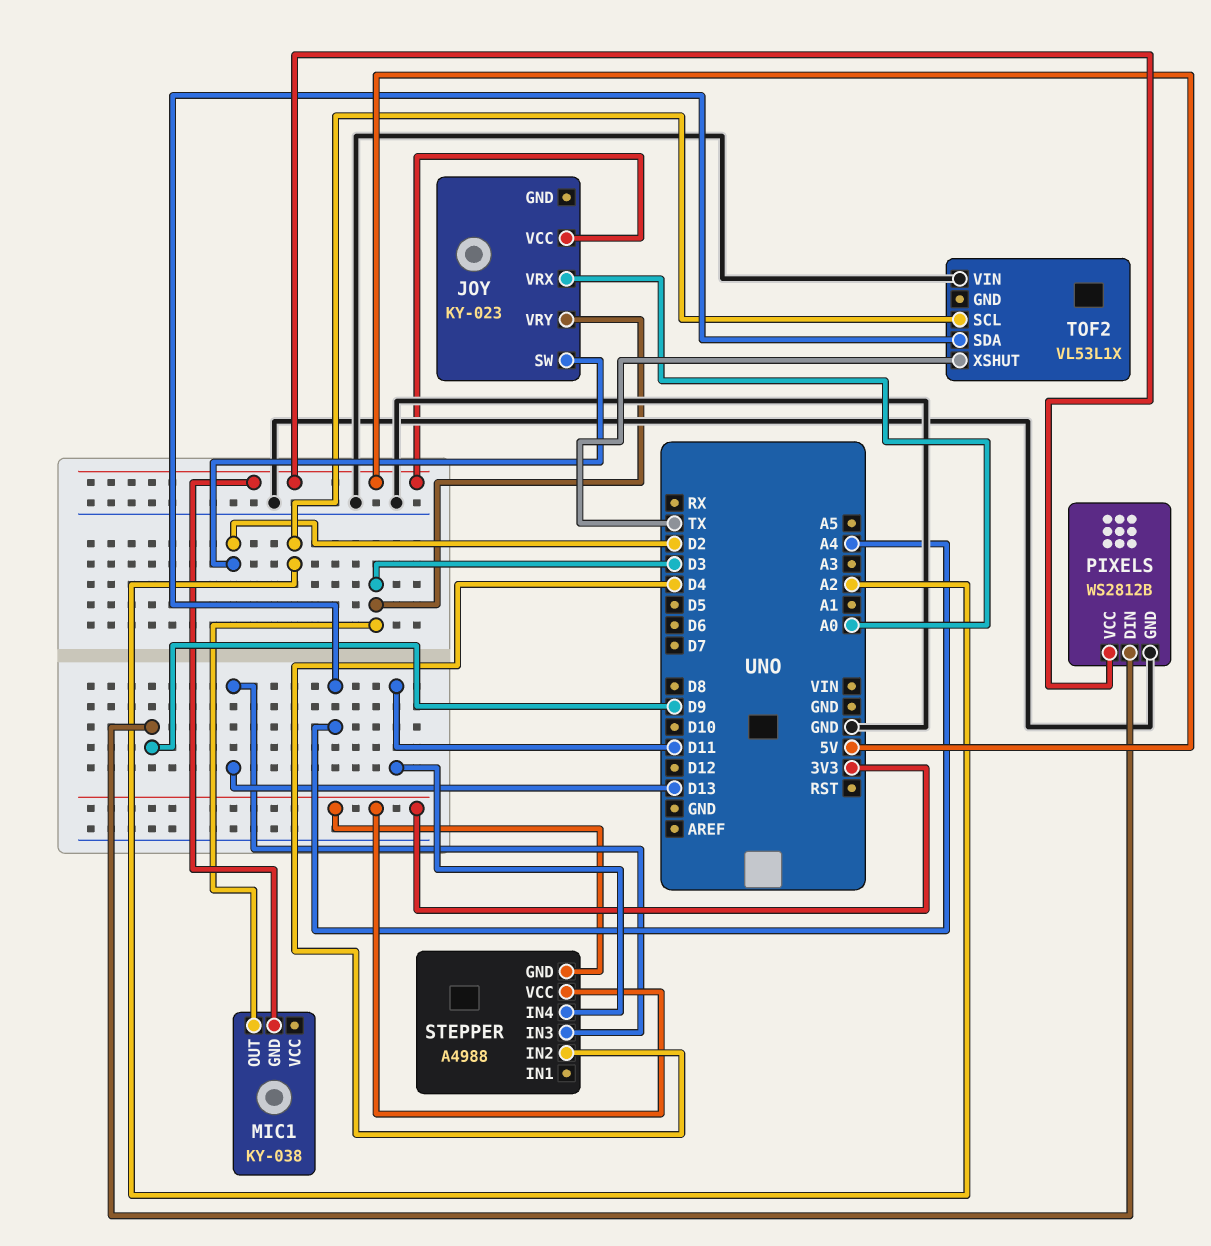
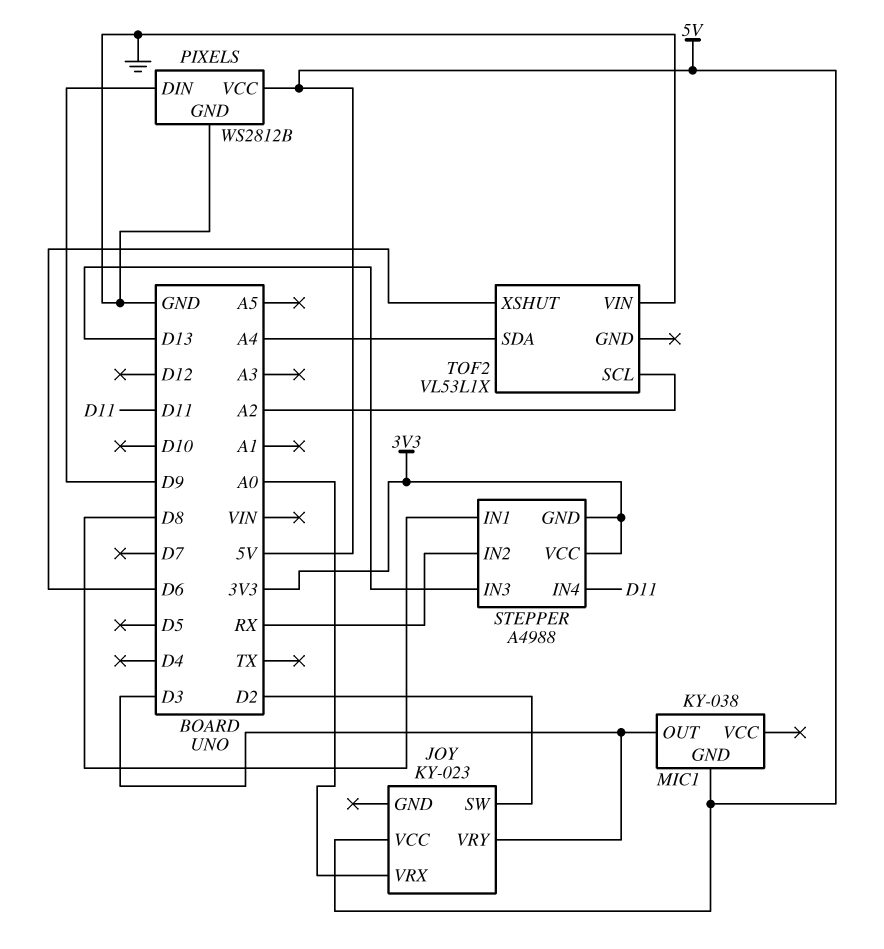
STEPPER pin IN1: none -> D8
STEPPER pin IN2: D4 -> RX
TOF2 pin XSHUT: TX -> D6

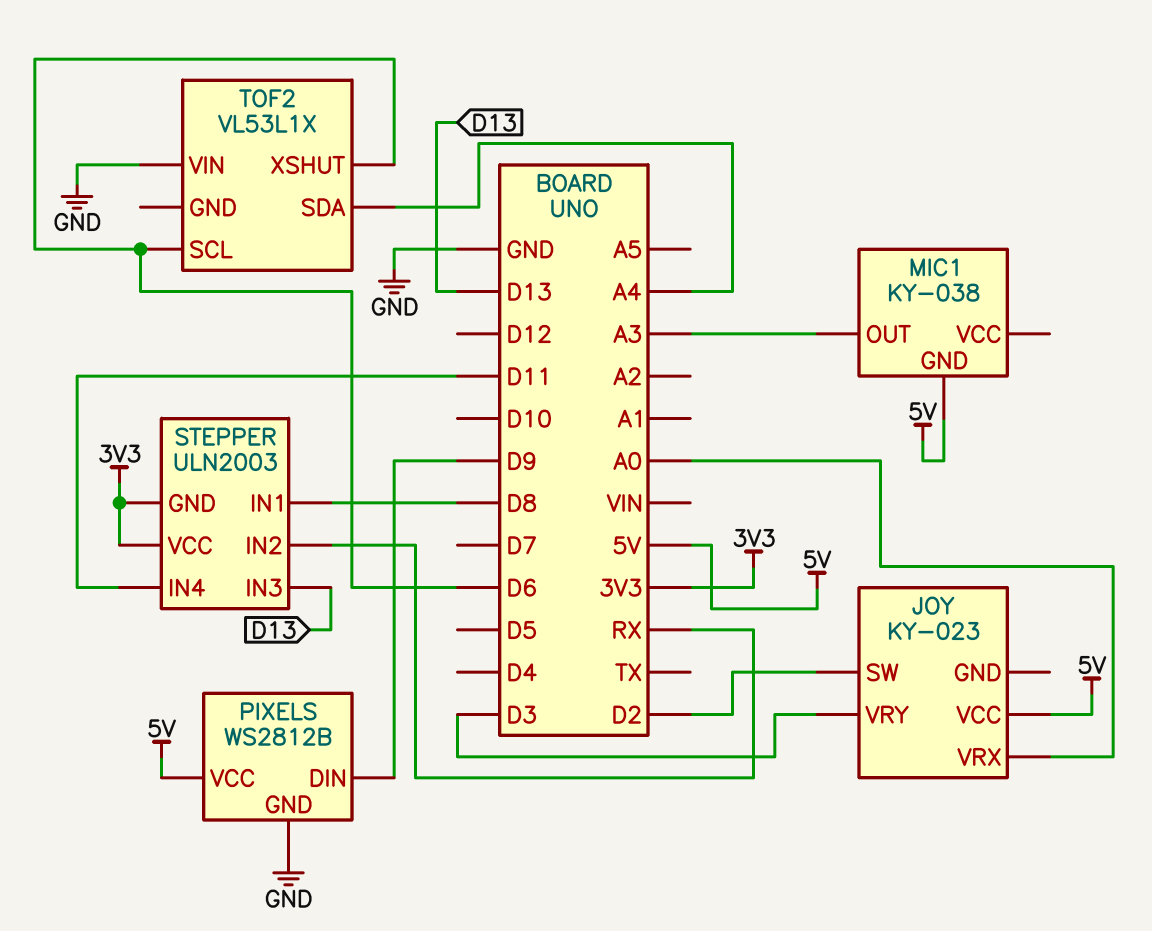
MIC1 pin OUT: D3 -> A3
STEPPER: A4988 -> ULN2003
TOF2 pin SCL: A2 -> D6

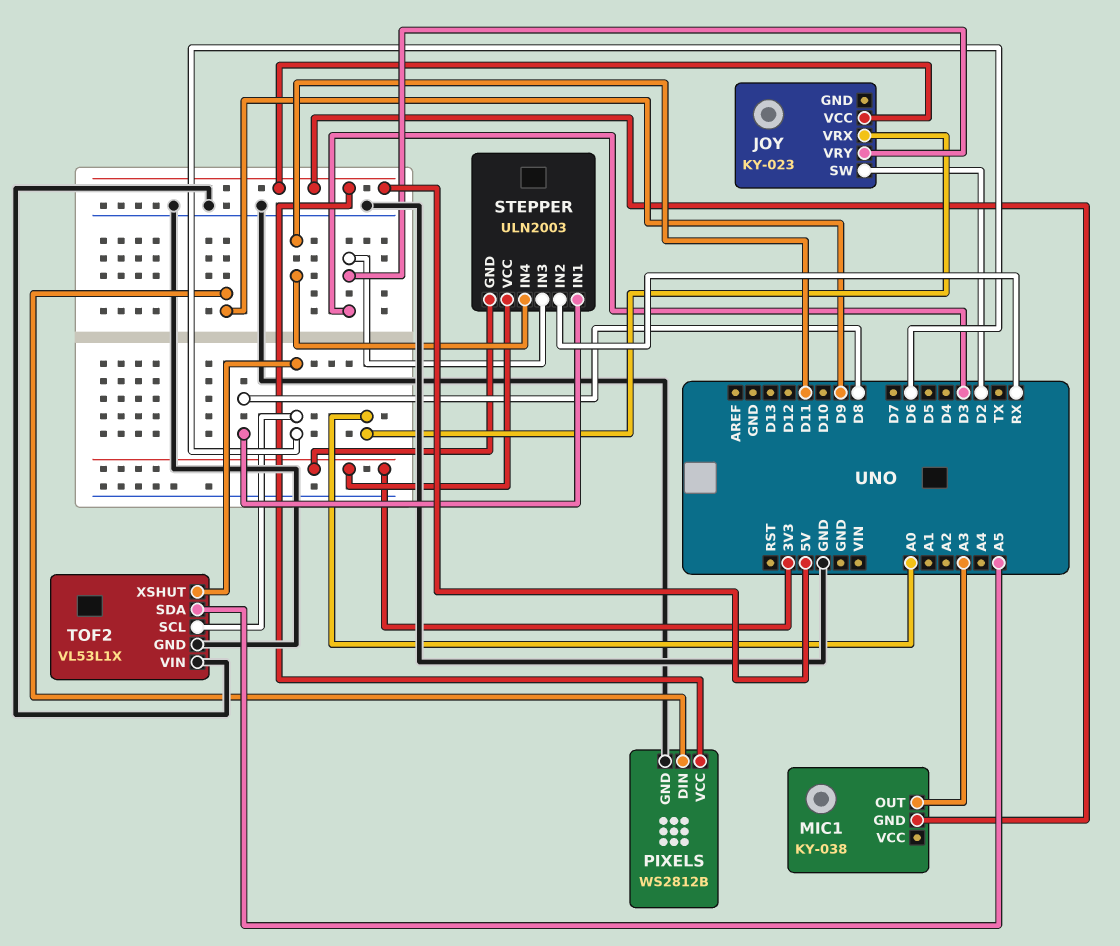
STEPPER pin IN3: D13 -> D3
TOF2 pin GND: none -> GND
TOF2 pin SDA: A4 -> A5

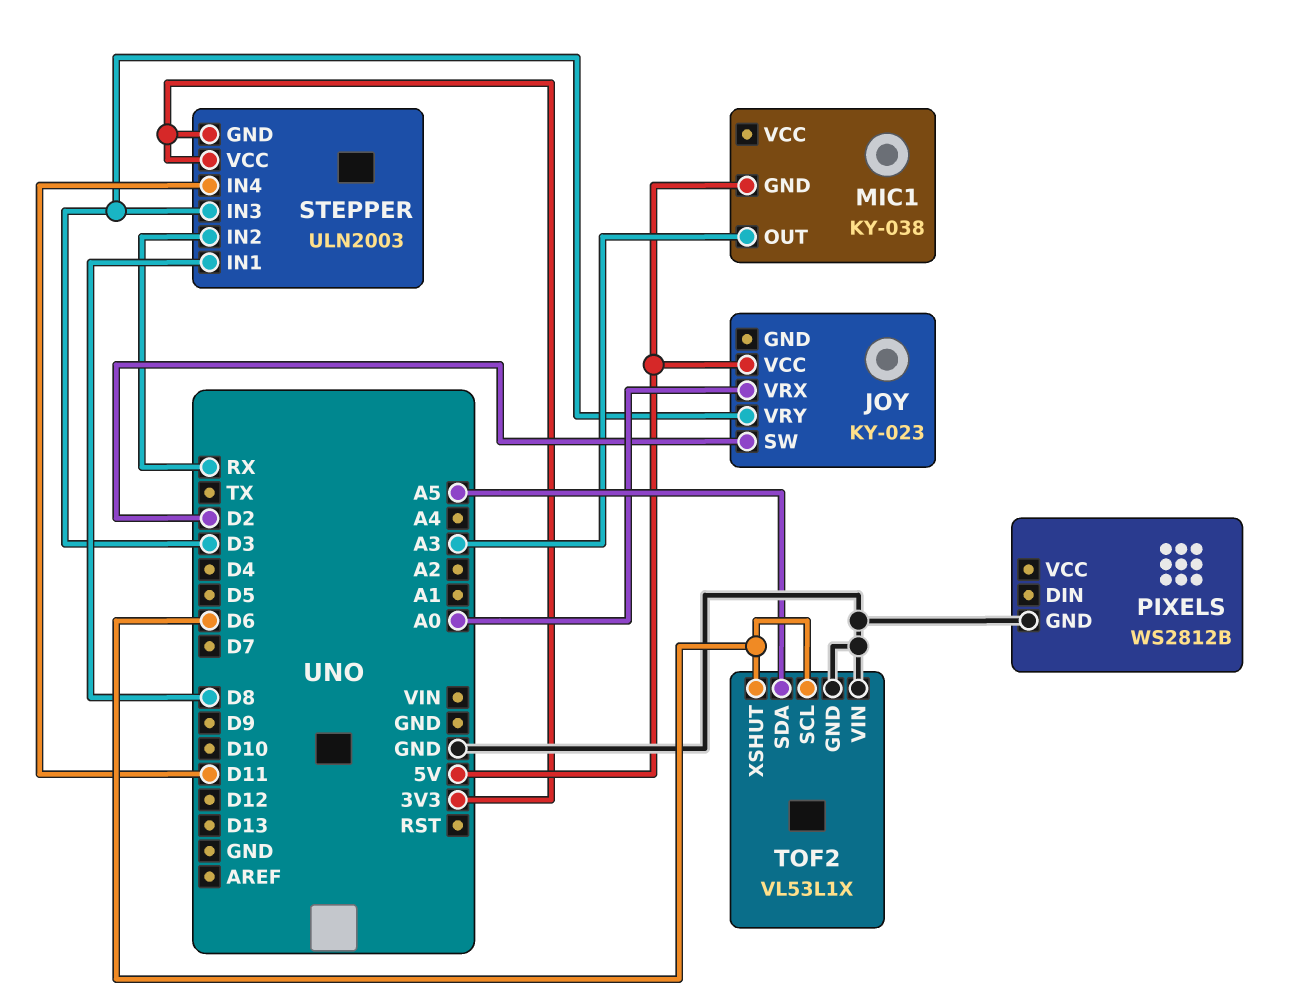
PIXELS pin DIN: D9 -> none
PIXELS pin VCC: 5V -> none

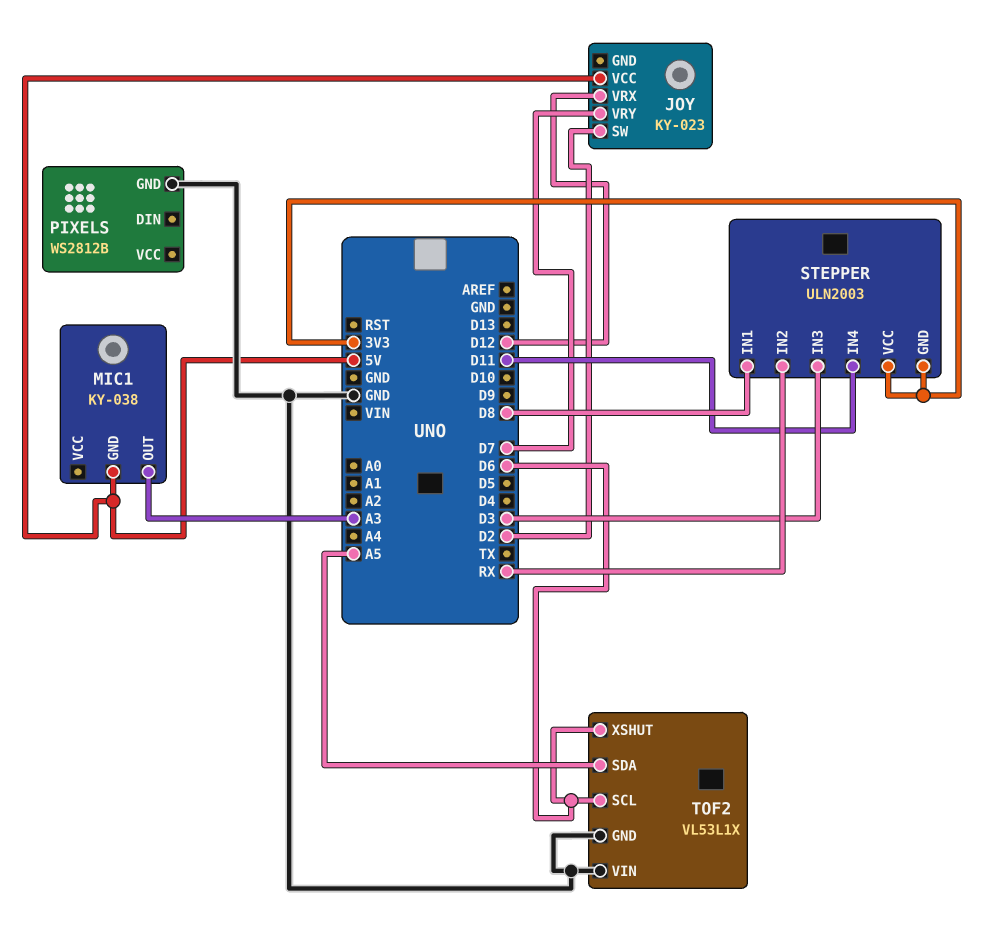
JOY pin VRX: A0 -> D12
JOY pin VRY: D3 -> D7

